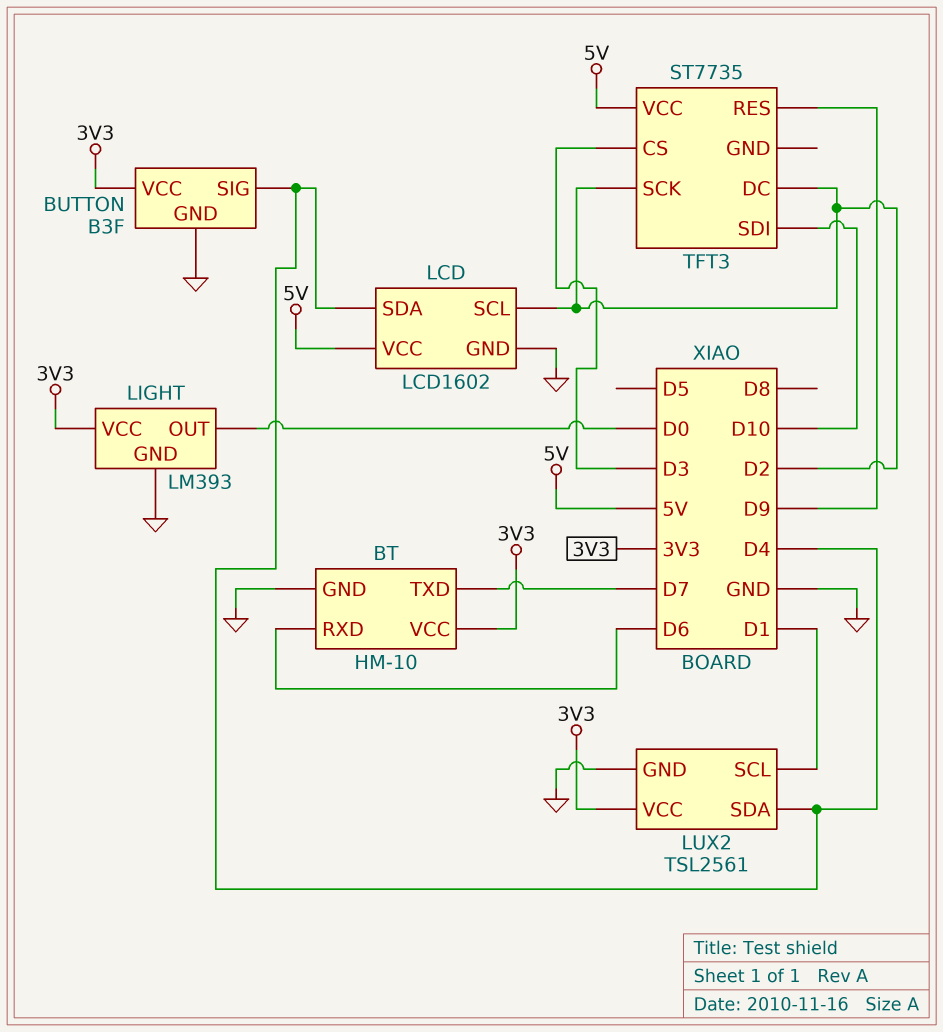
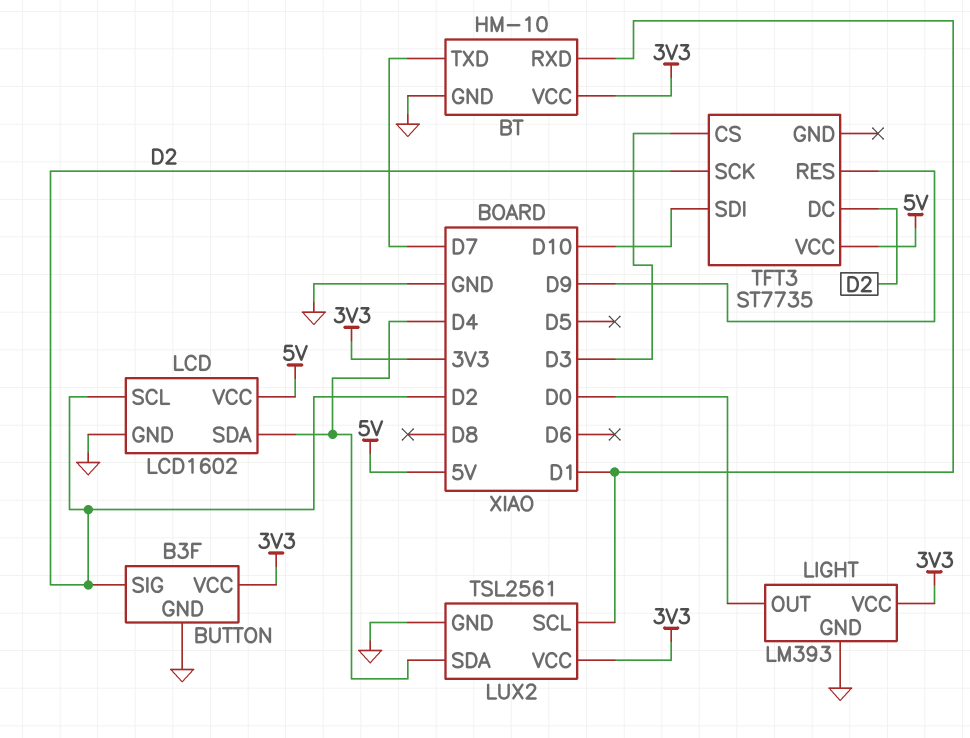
BT pin RXD: D6 -> D1
BUTTON pin SIG: D4 -> D2

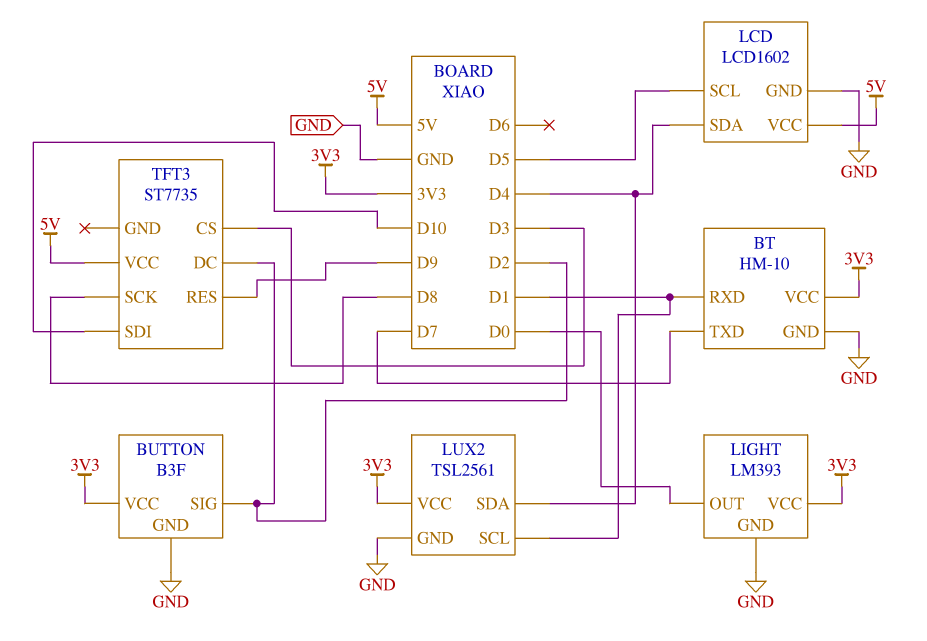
LCD pin SCL: D2 -> D5
TFT3 pin SCK: D2 -> D8

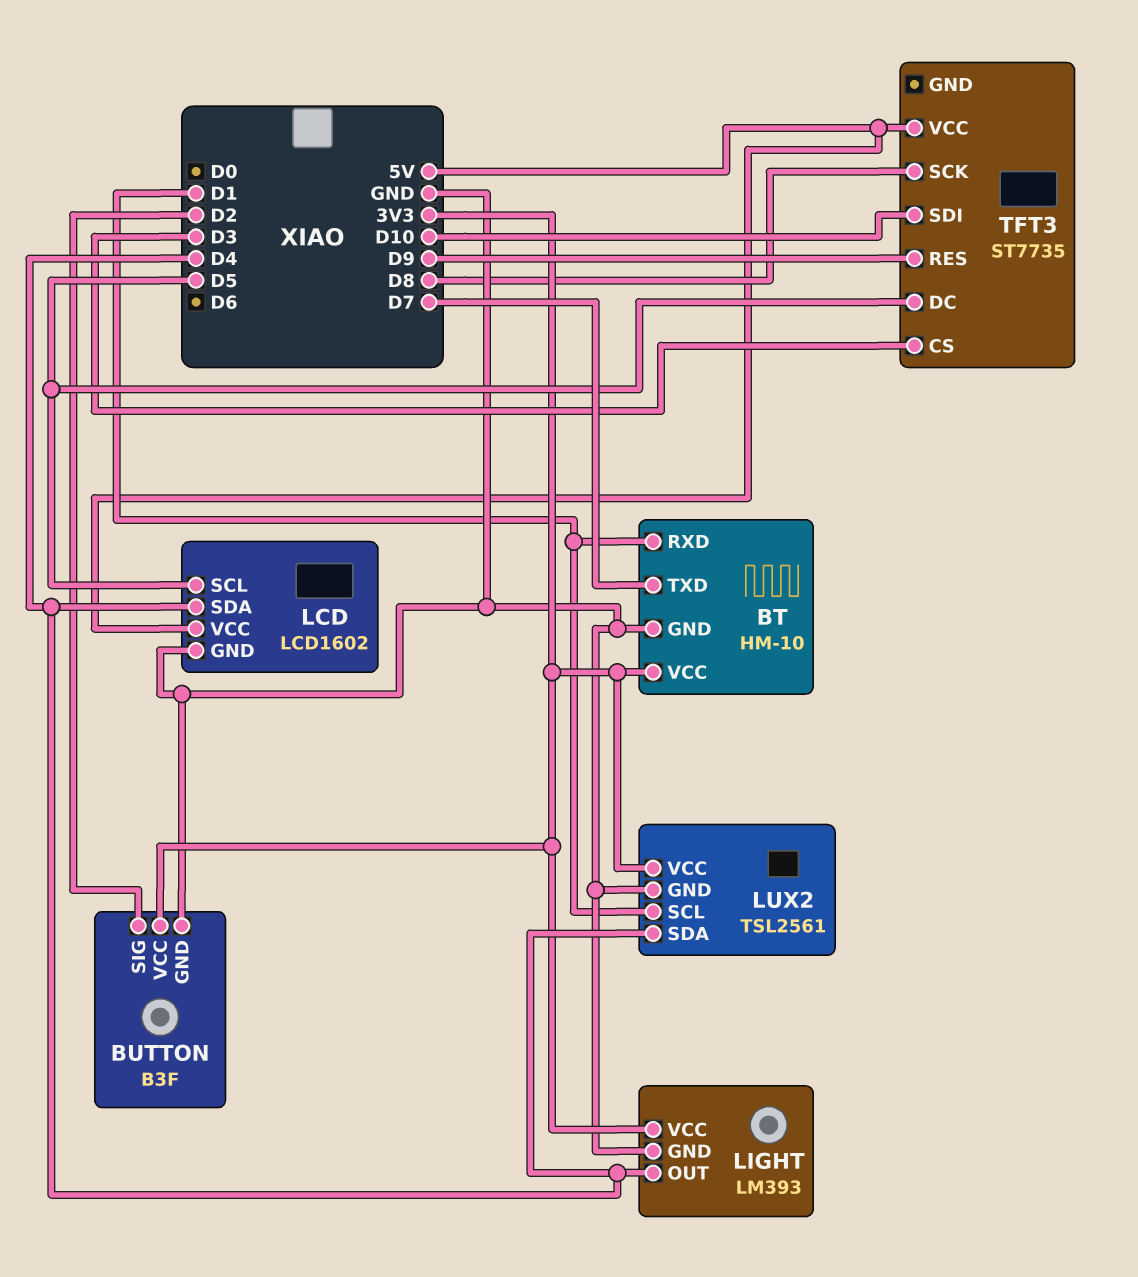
LIGHT pin OUT: D0 -> D4
TFT3 pin DC: D2 -> D5

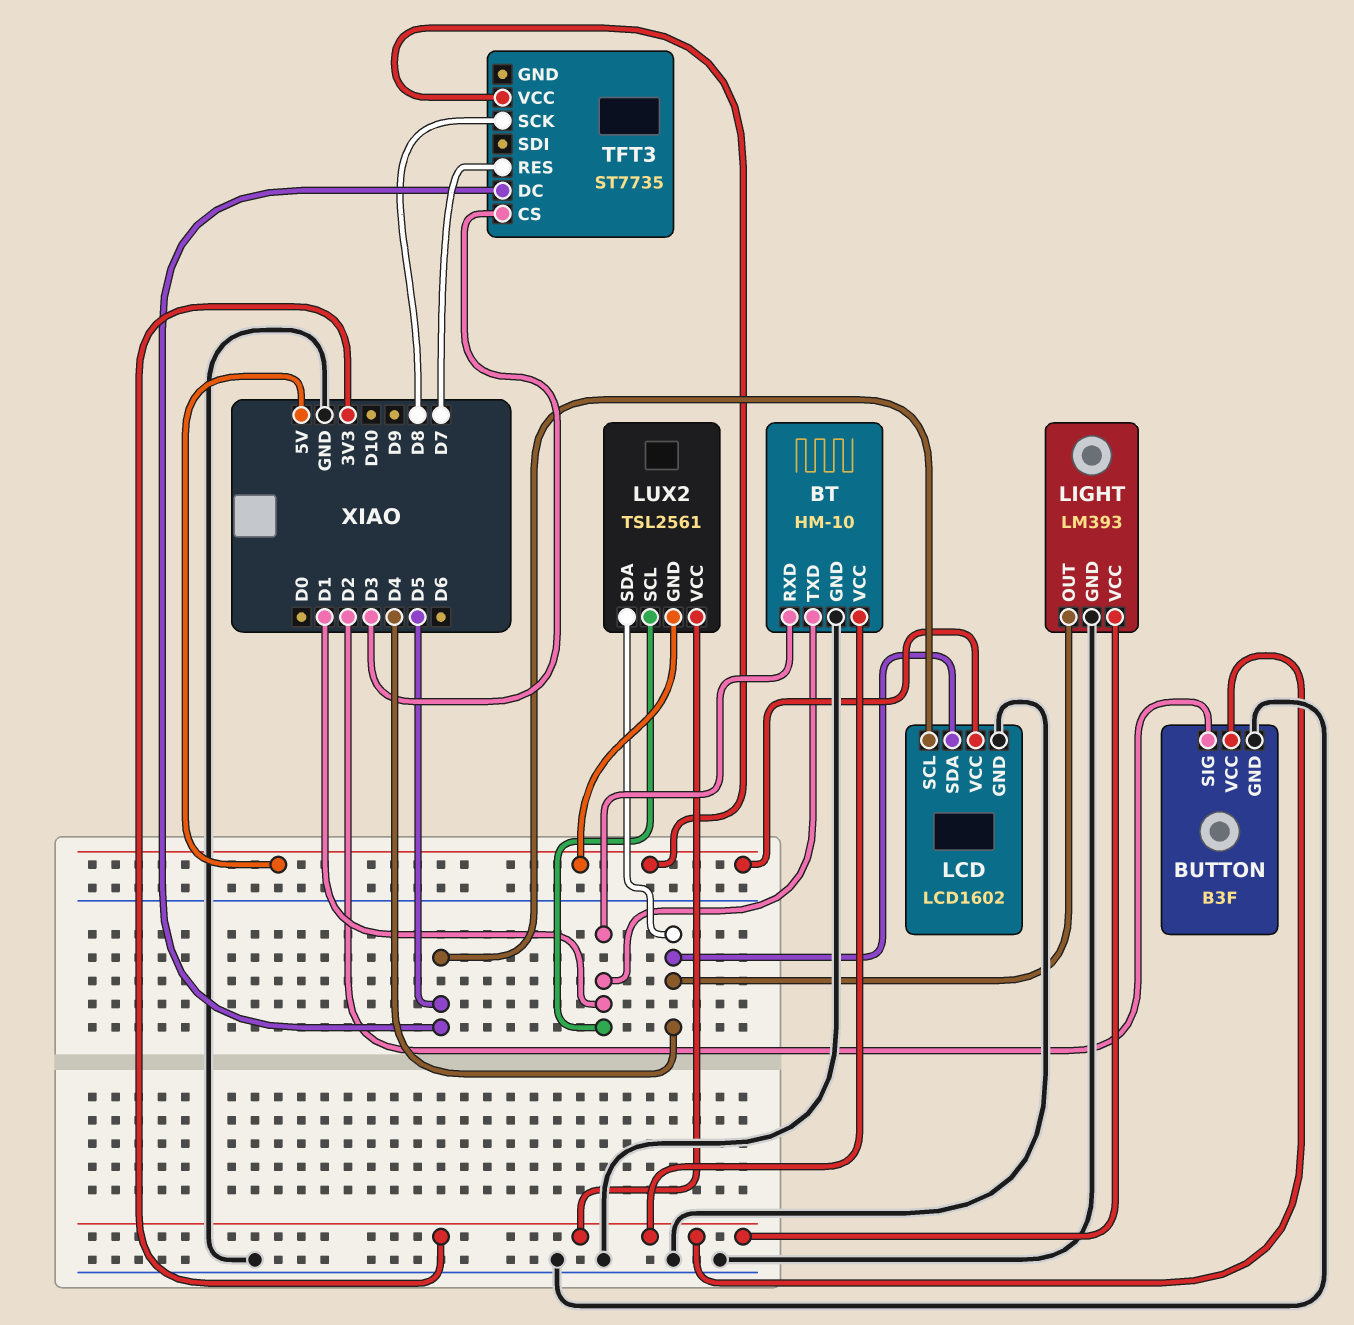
BT pin TXD: D7 -> D1
LUX2 pin GND: GND -> 5V
TFT3 pin RES: D9 -> D7
TFT3 pin SDI: D10 -> none

